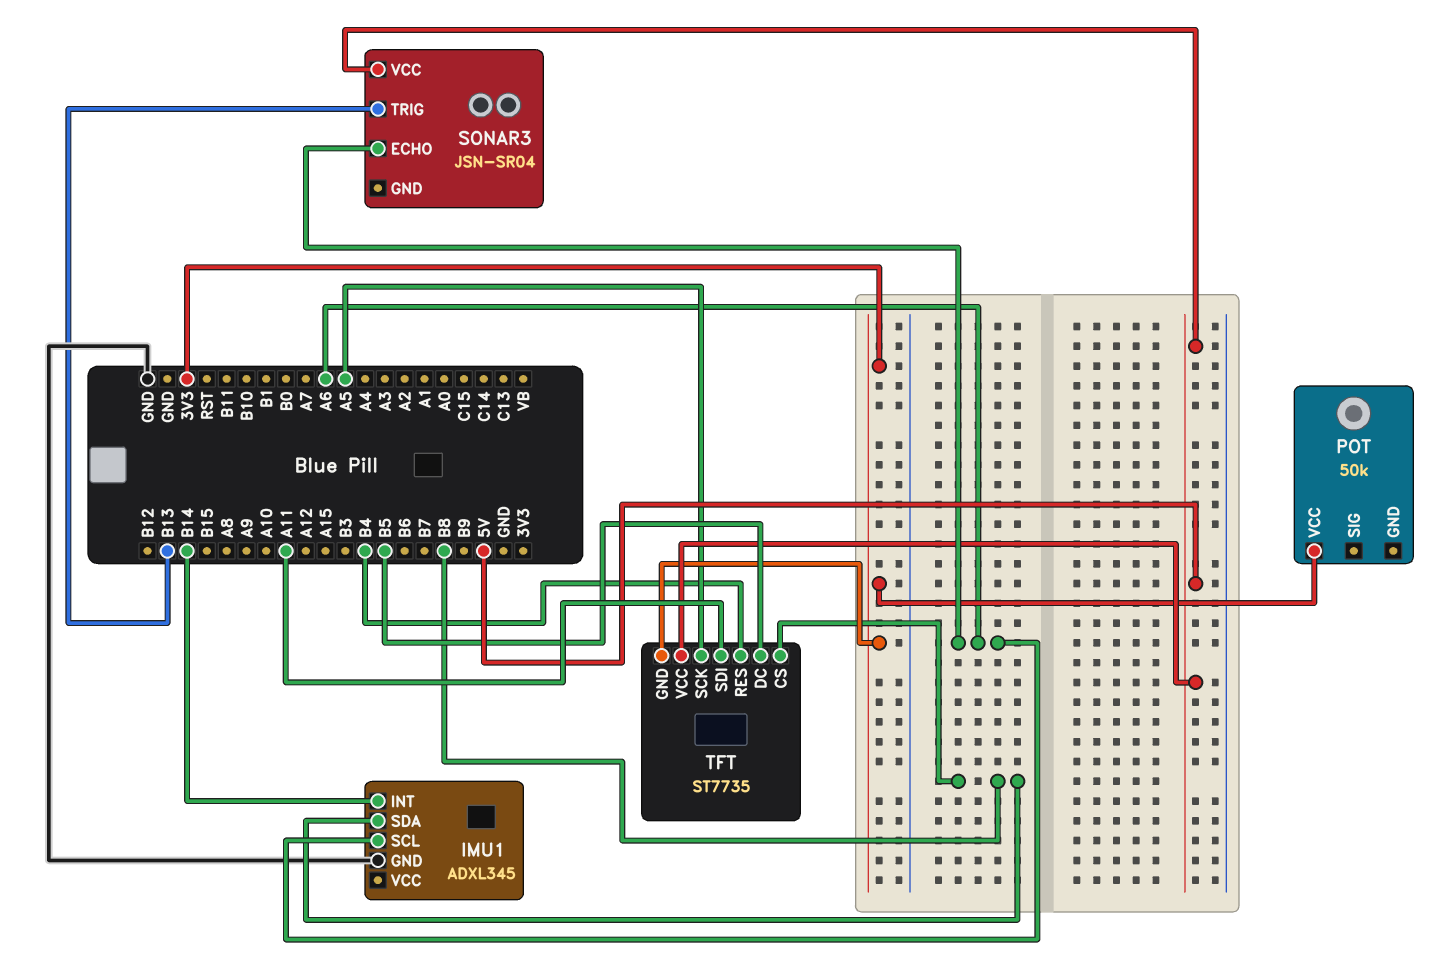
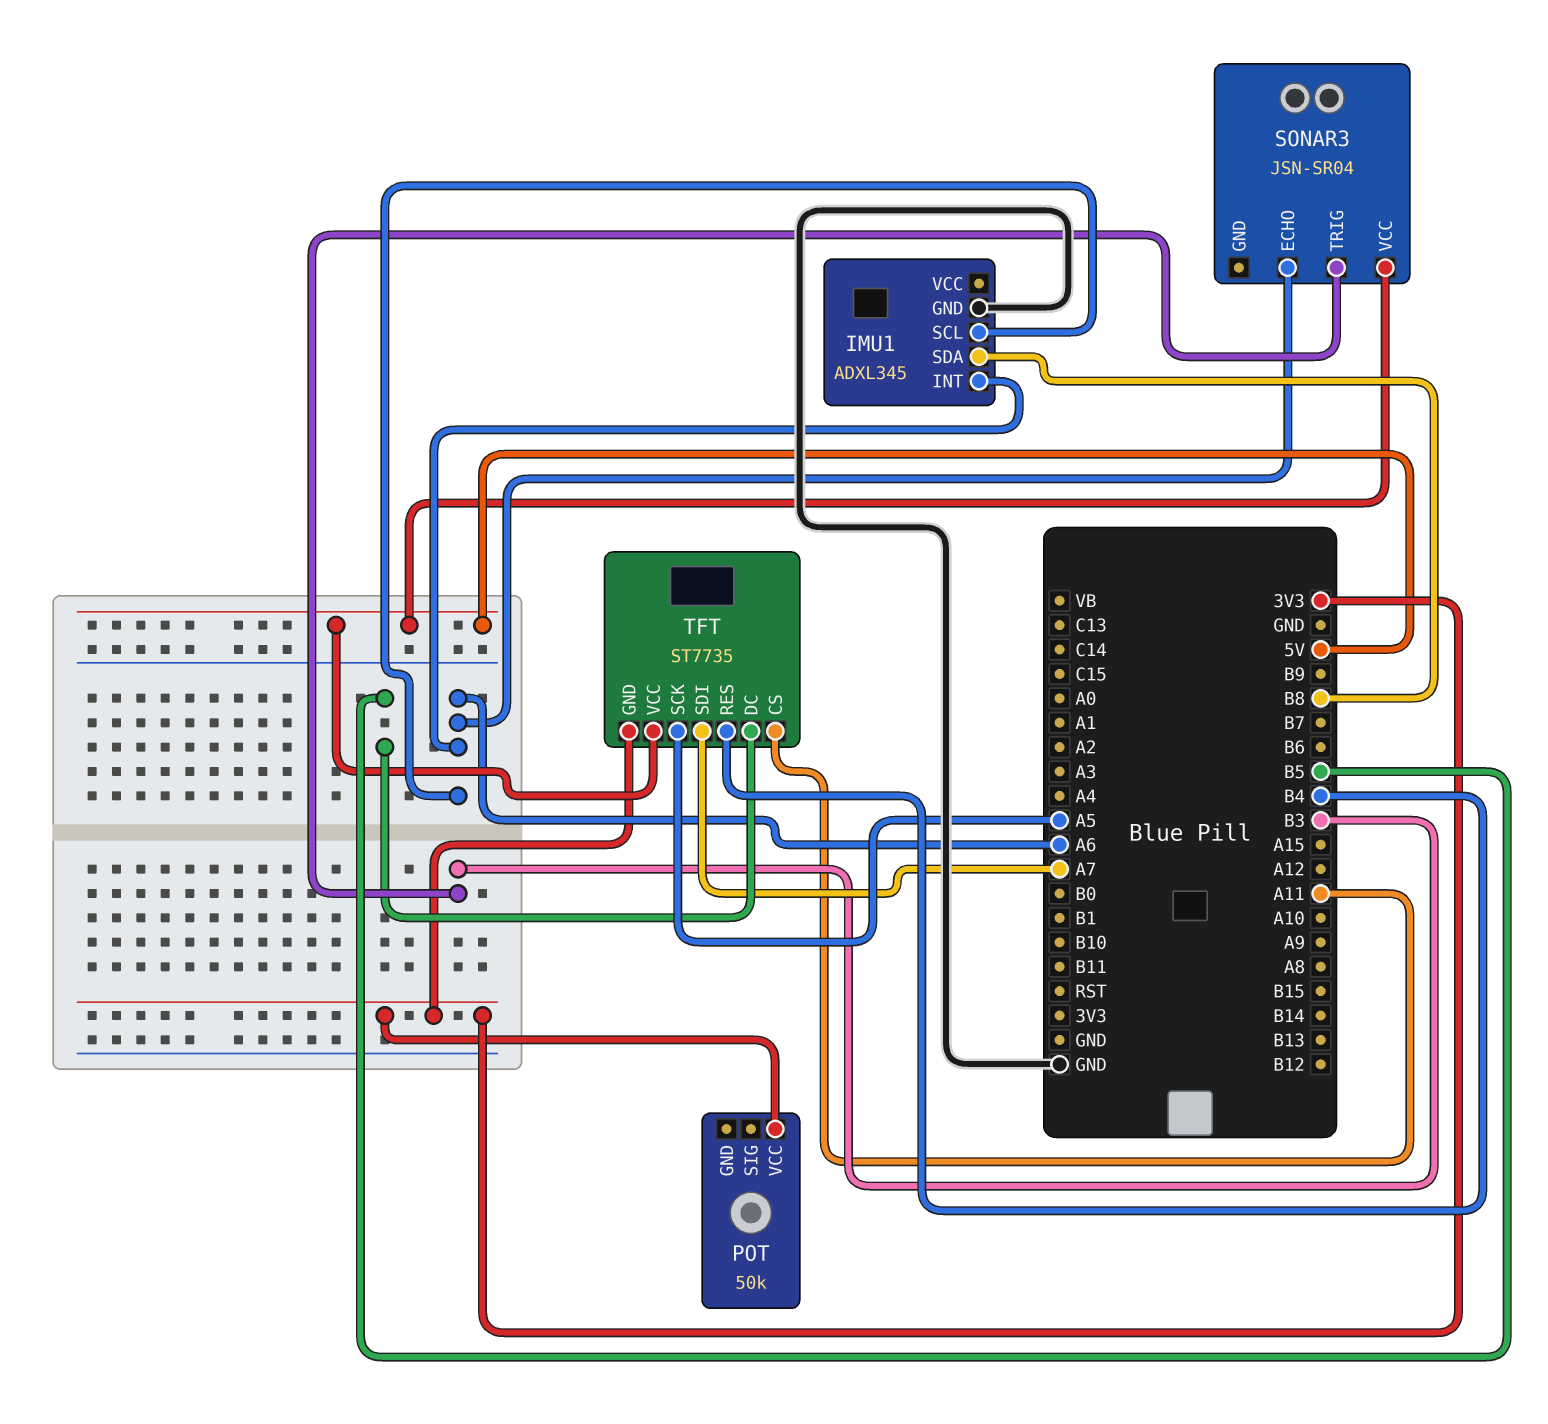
IMU1 pin INT: B14 -> A6
SONAR3 pin TRIG: B13 -> B3
TFT pin CS: B8 -> A11
TFT pin SDI: A11 -> A7

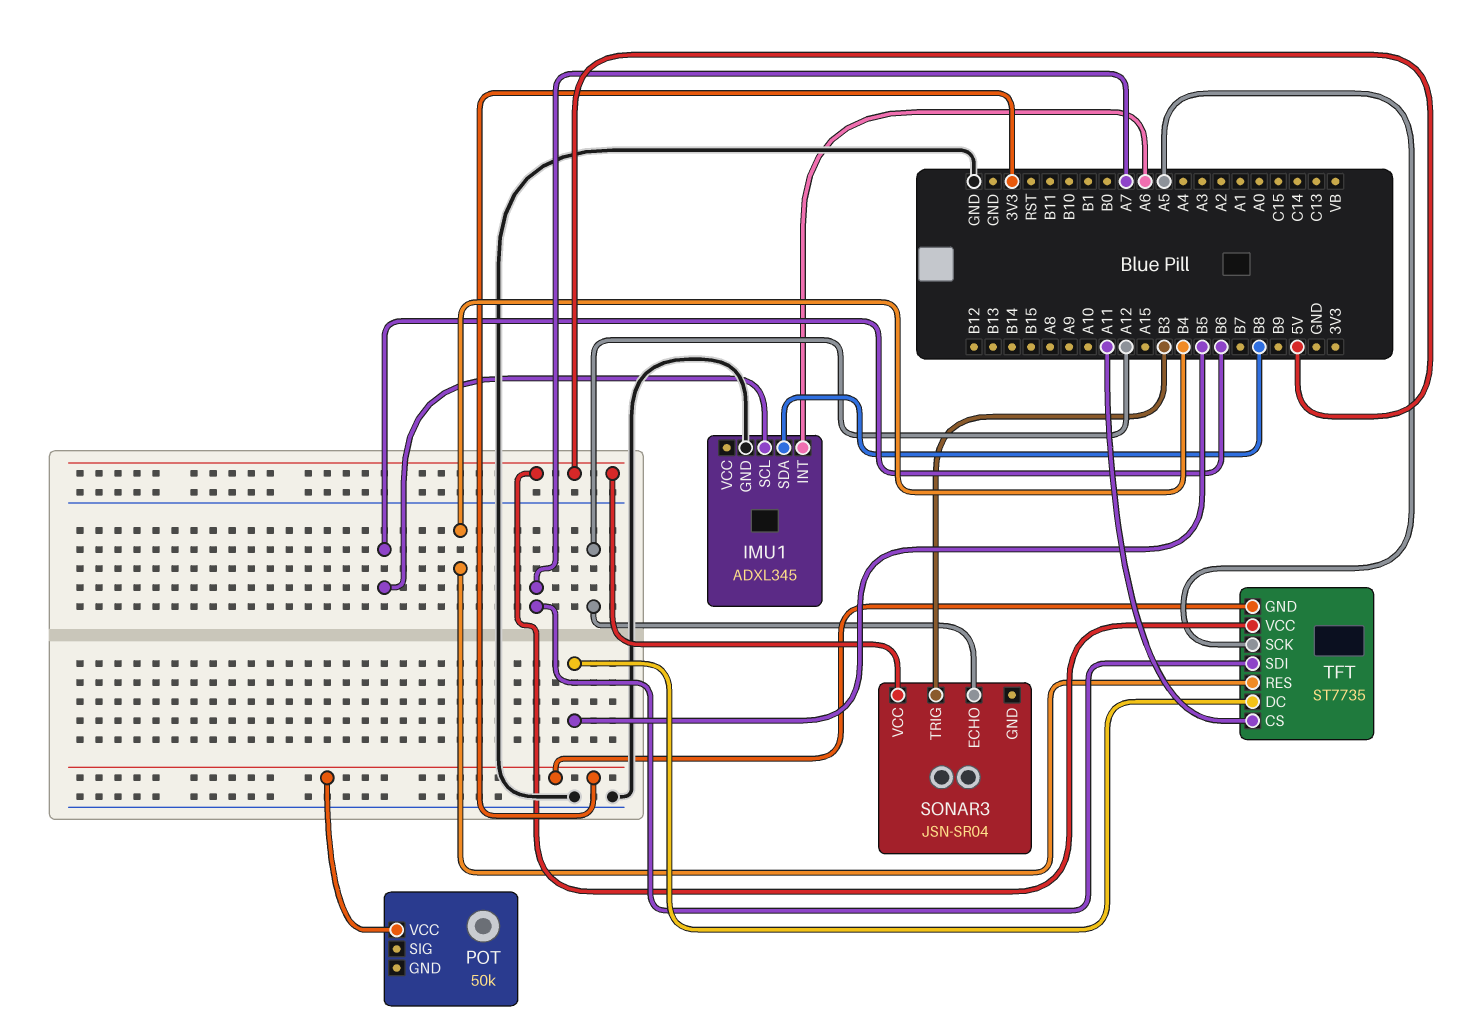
IMU1 pin SCL: A6 -> B6
SONAR3 pin ECHO: A6 -> A12

